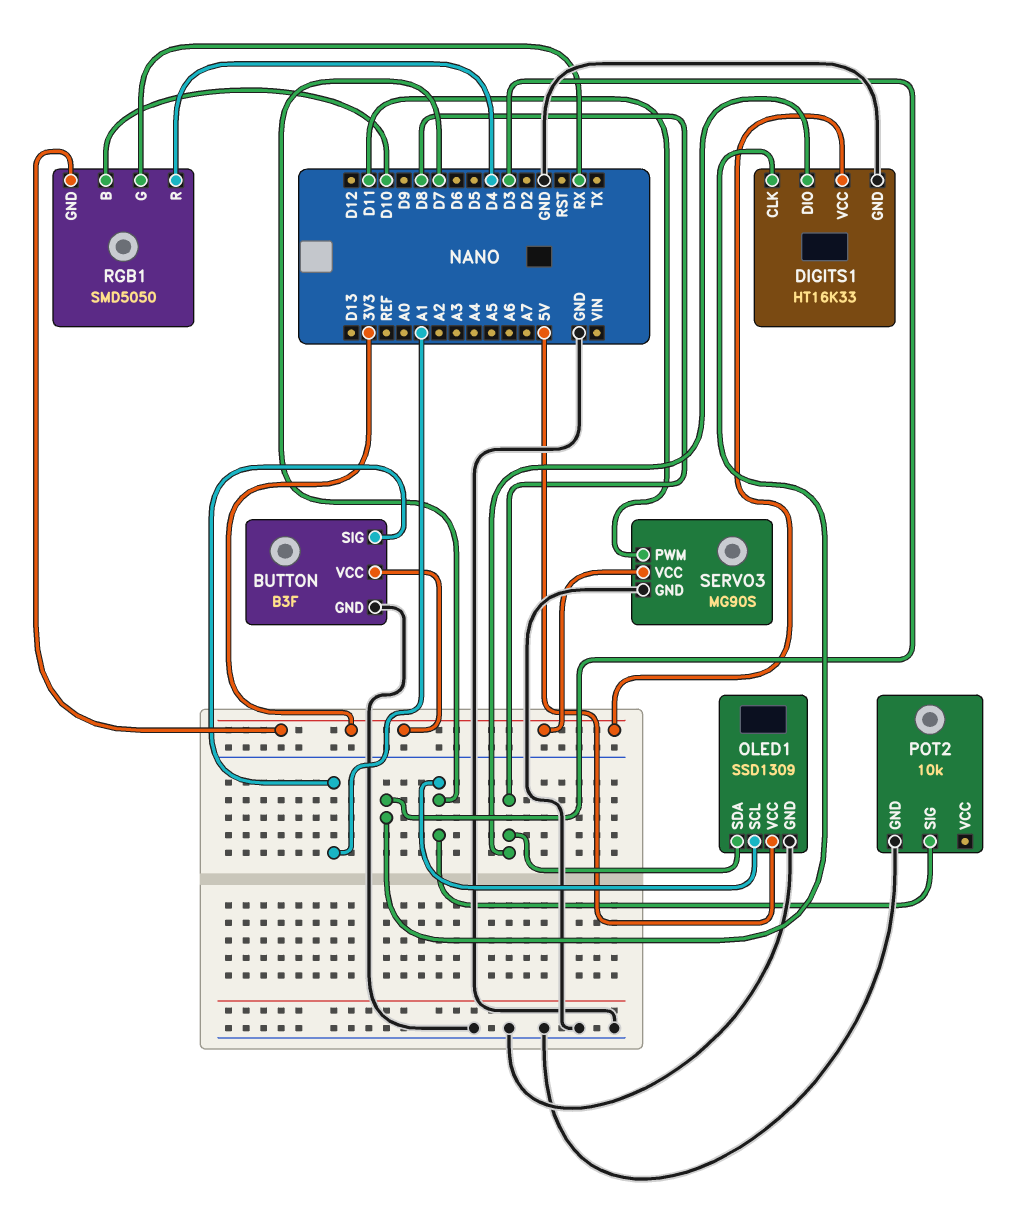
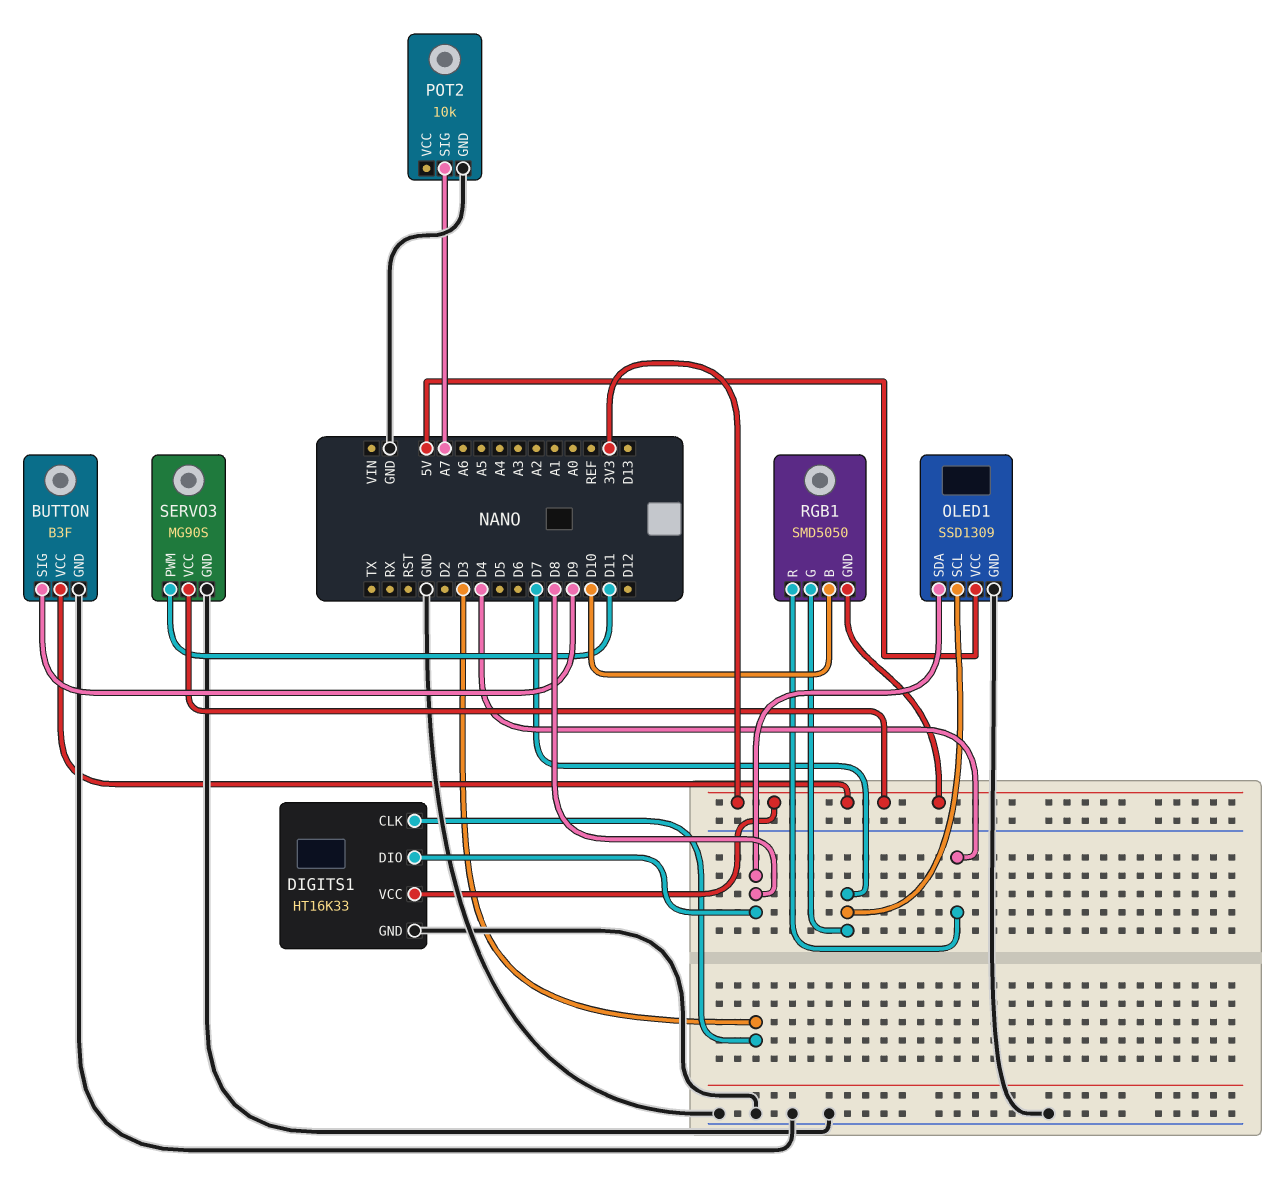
BUTTON pin SIG: A1 -> D9
POT2 pin SIG: D7 -> A7
RGB1 pin G: RX -> D7

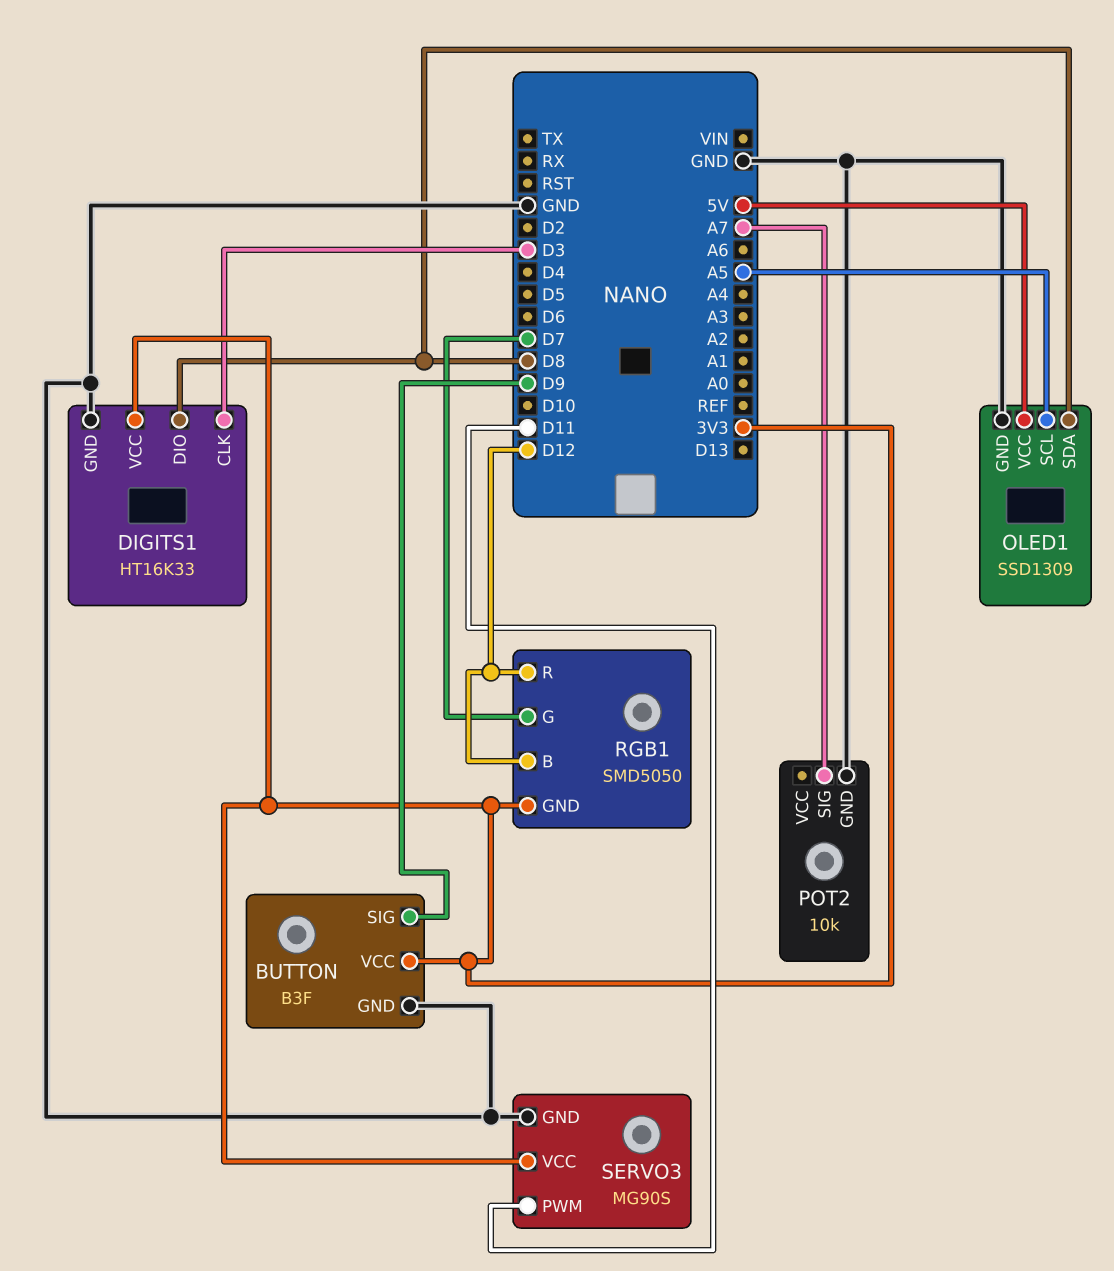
OLED1 pin SCL: D7 -> A5
RGB1 pin B: D10 -> D12
RGB1 pin R: D4 -> D12

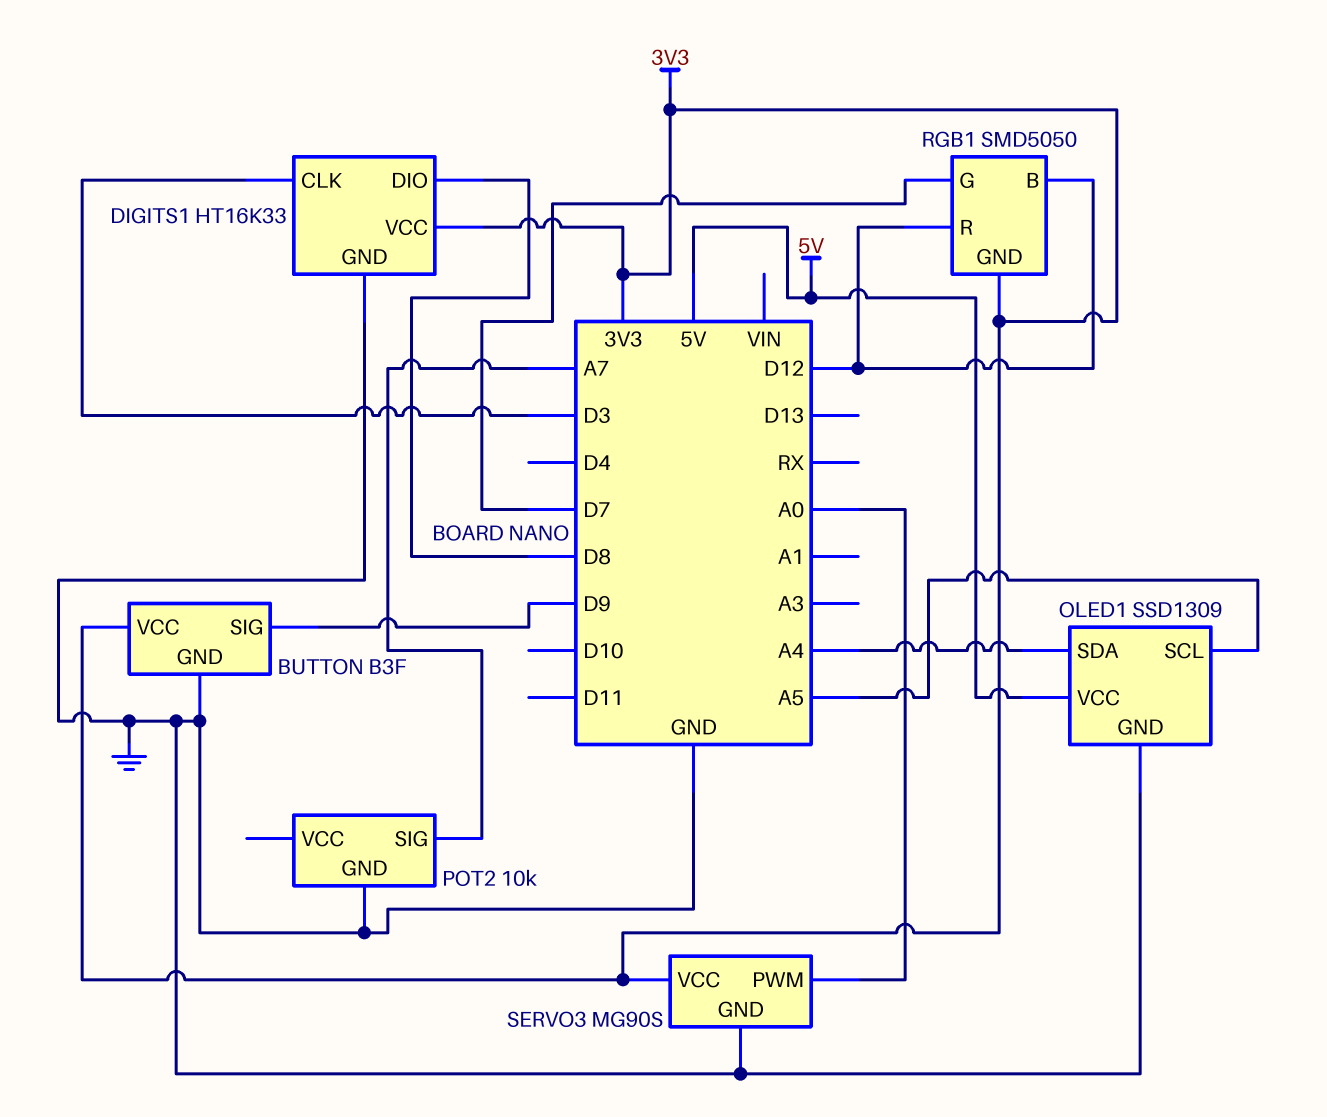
OLED1 pin SDA: D8 -> A4
SERVO3 pin PWM: D11 -> A0

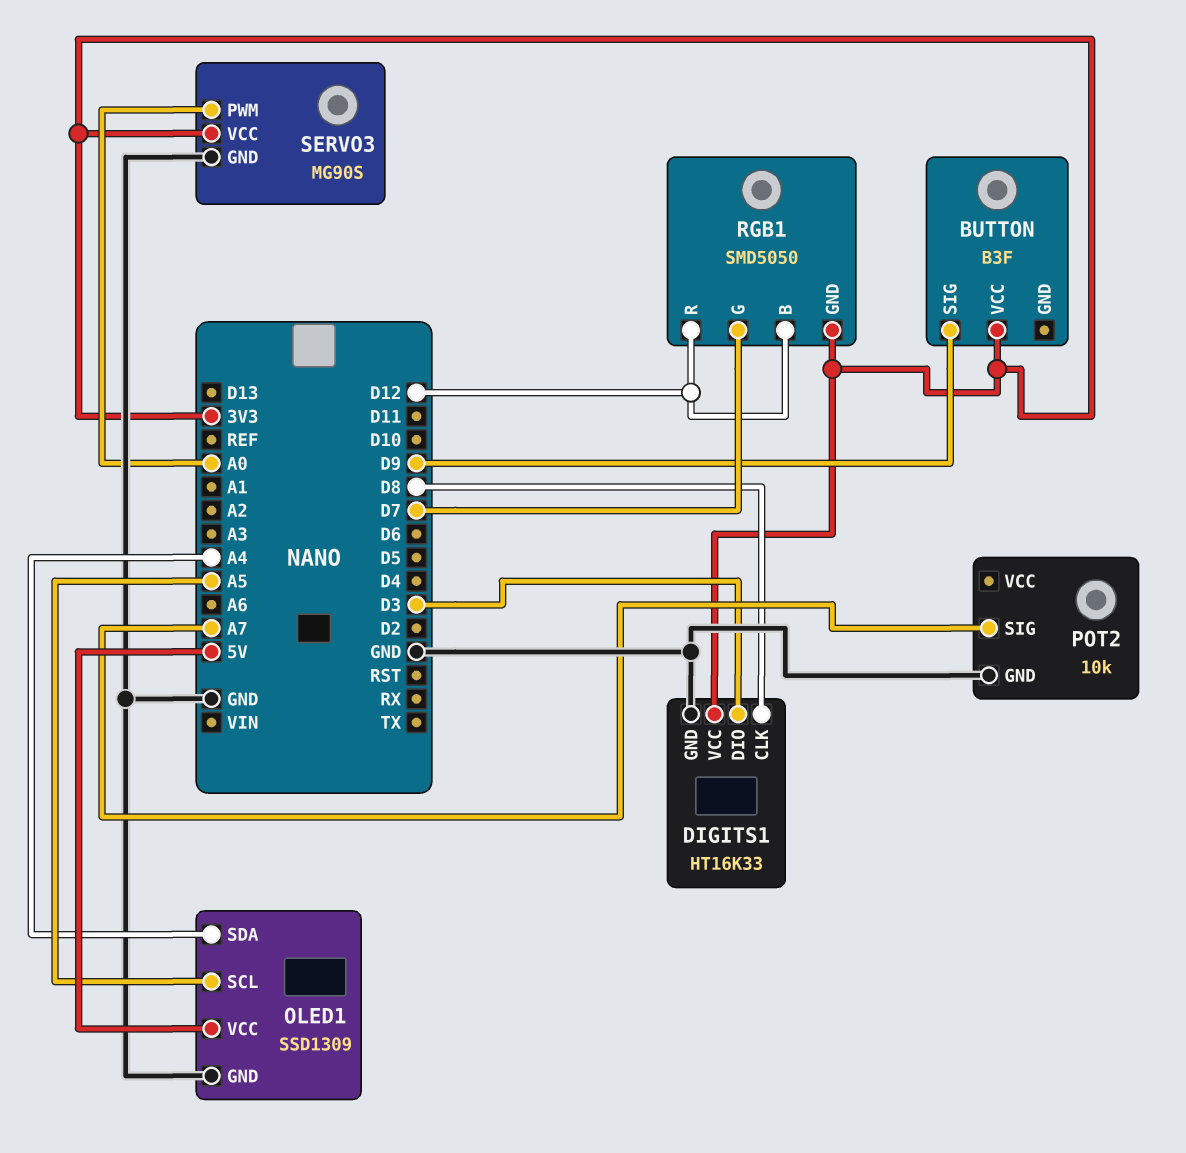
BUTTON pin GND: GND -> none
DIGITS1 pin CLK: D3 -> D8
DIGITS1 pin DIO: D8 -> D3

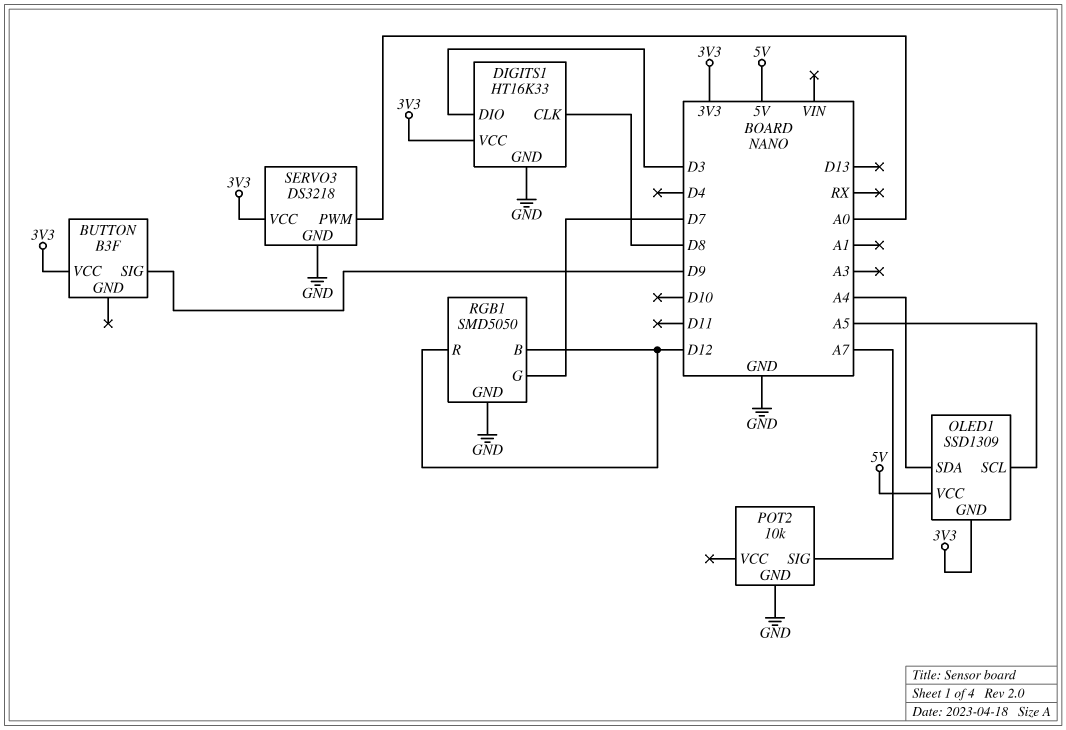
OLED1 pin GND: GND -> 3V3
RGB1 pin GND: 3V3 -> GND
SERVO3: MG90S -> DS3218

